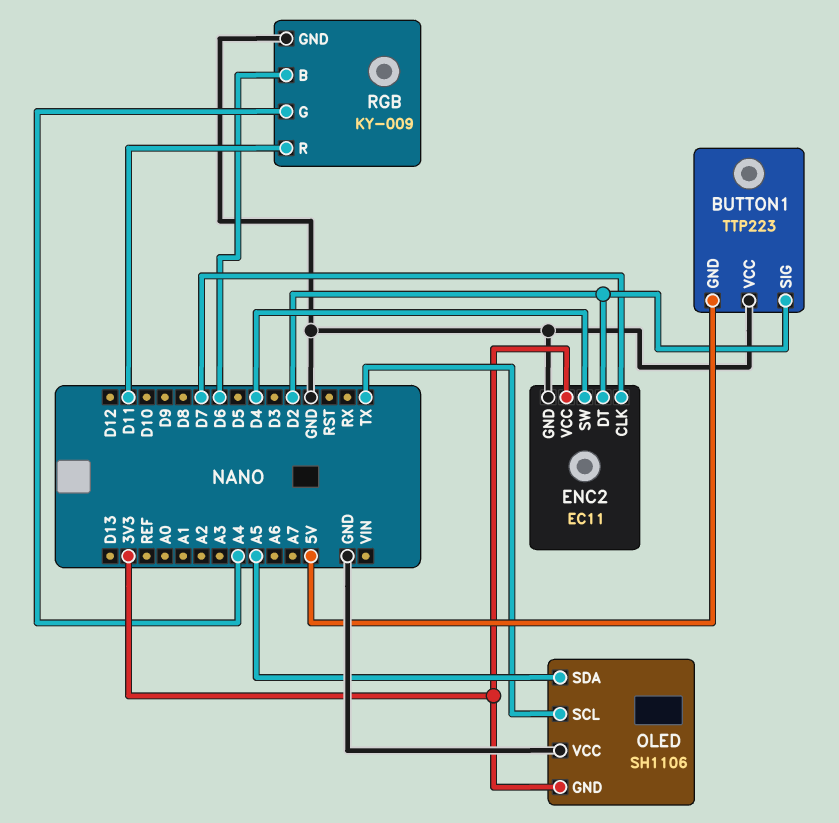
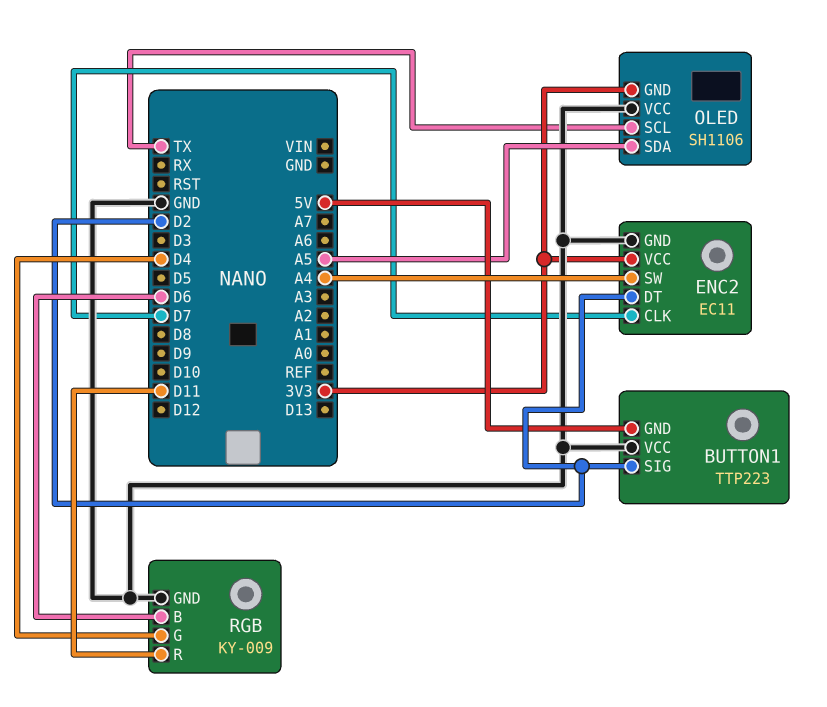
ENC2 pin SW: D4 -> A4
RGB pin G: A4 -> D4

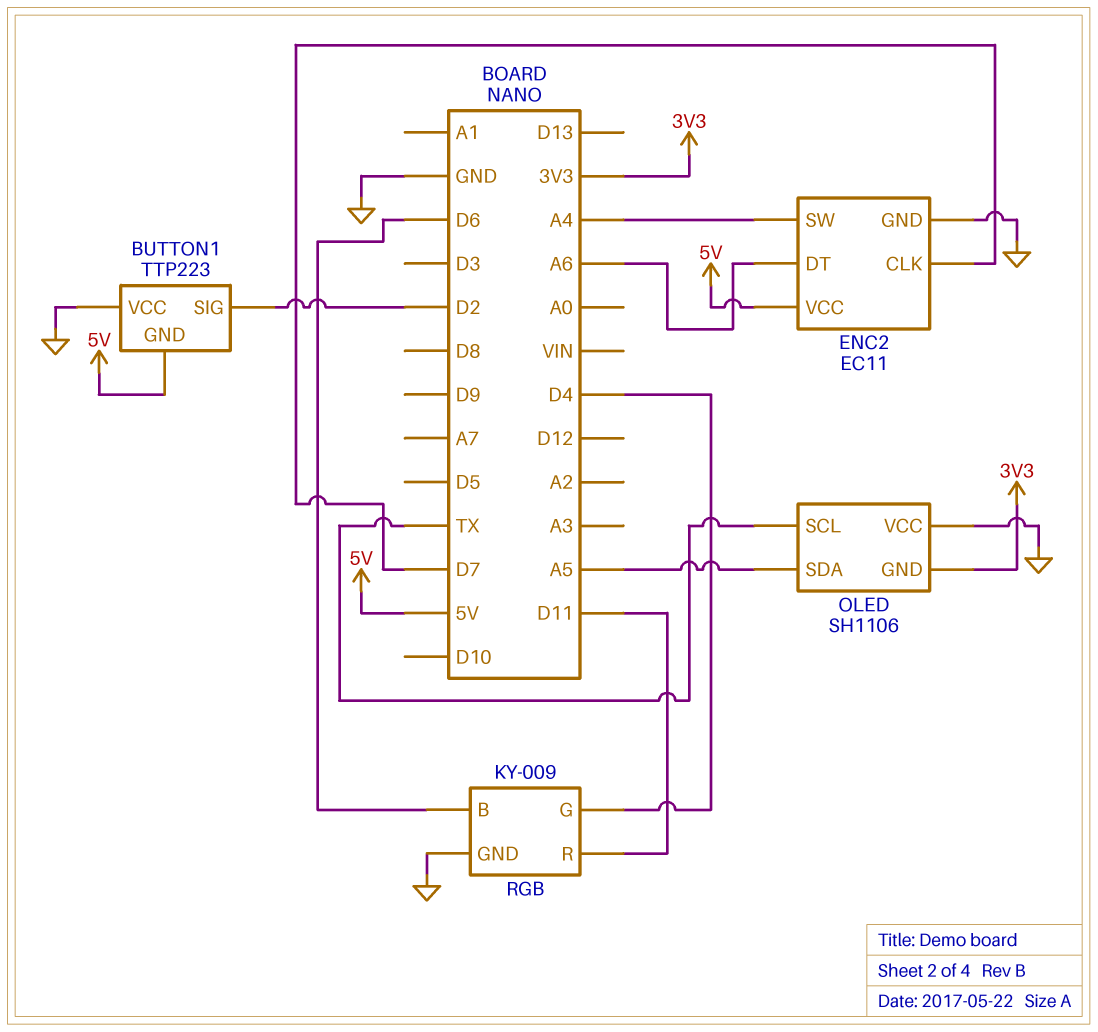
ENC2 pin DT: D2 -> A6
ENC2 pin VCC: 3V3 -> 5V

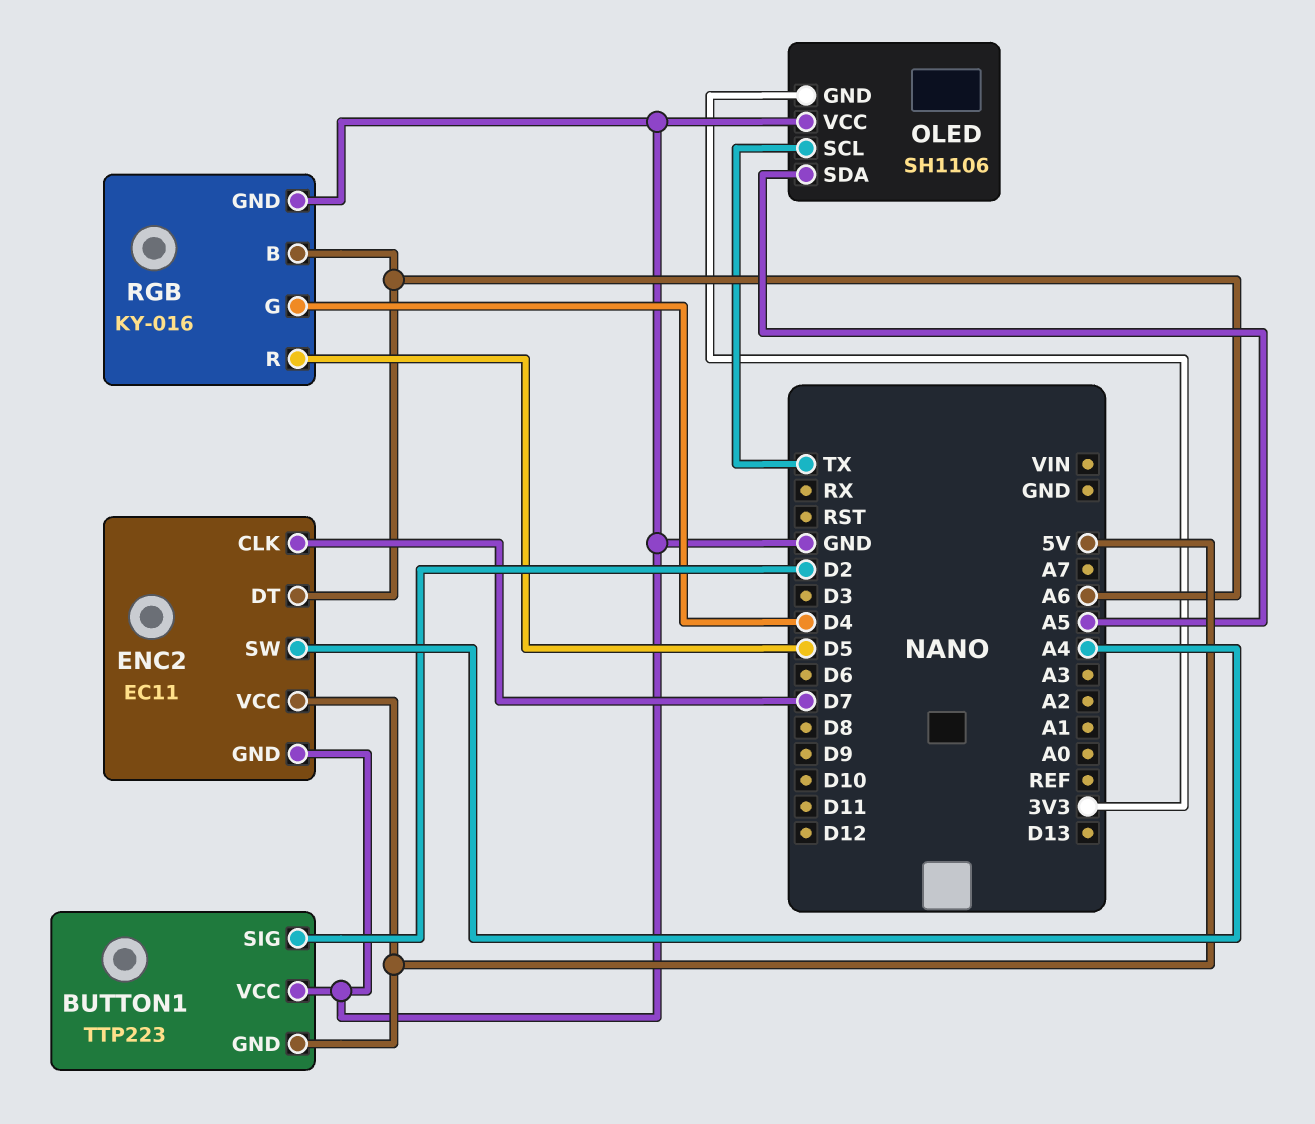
RGB: KY-009 -> KY-016
RGB pin B: D6 -> A6
RGB pin R: D11 -> D5

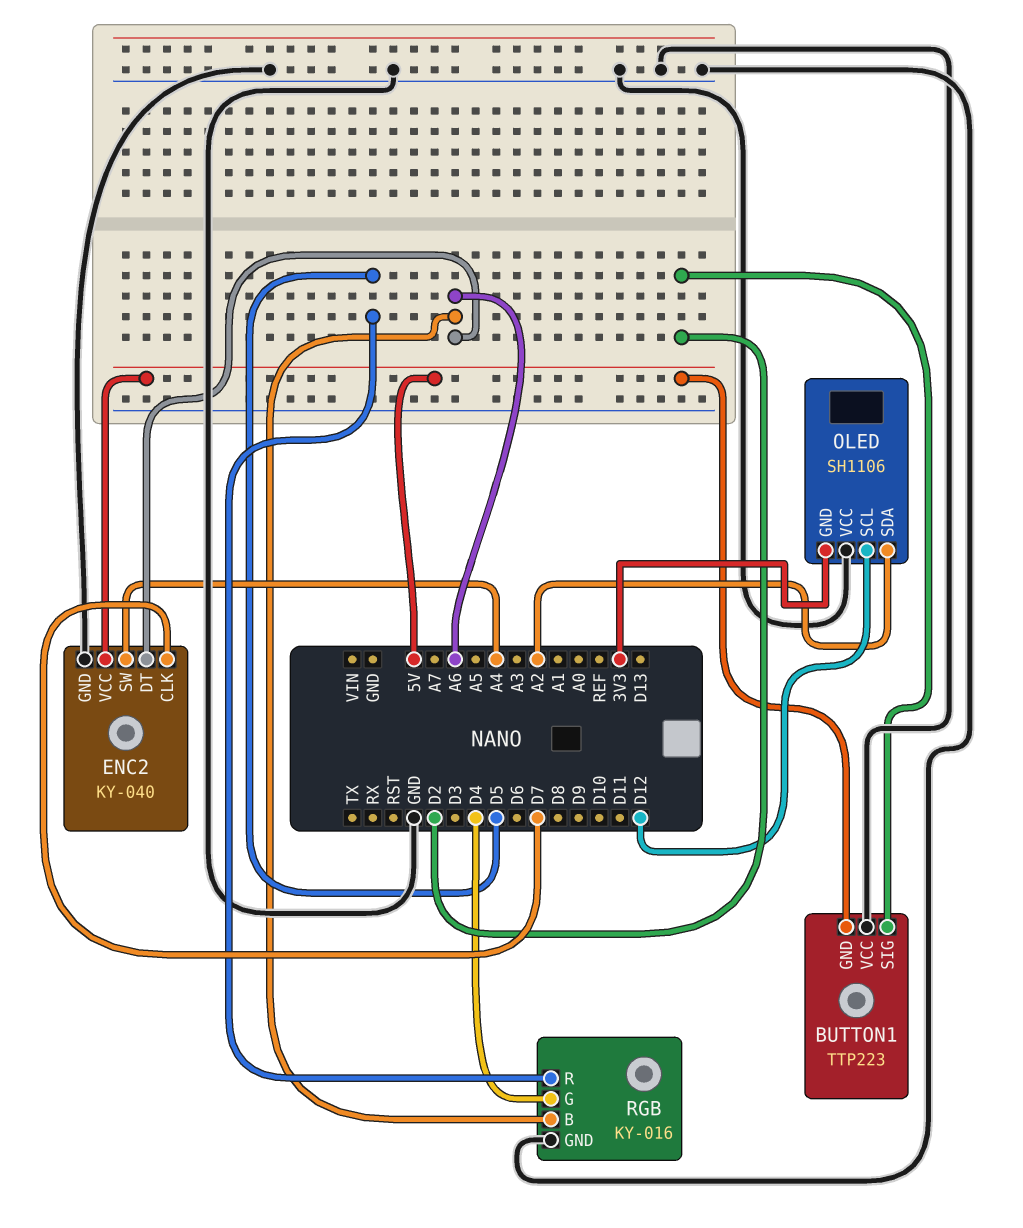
ENC2: EC11 -> KY-040
OLED pin SCL: TX -> D12
OLED pin SDA: A5 -> A2

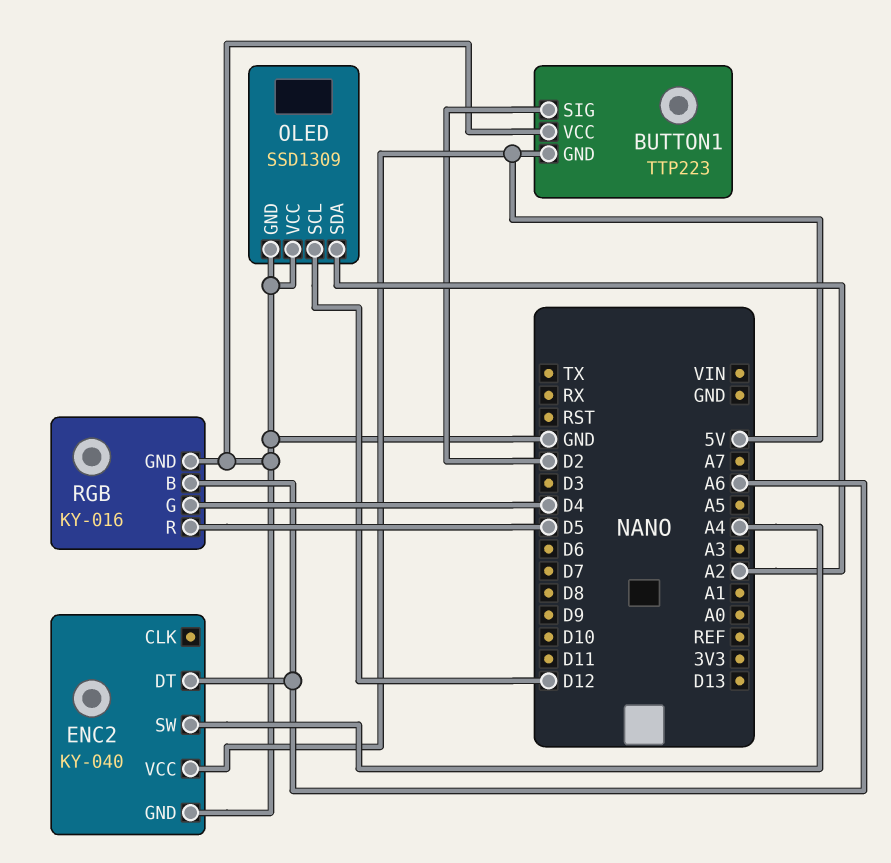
ENC2 pin CLK: D7 -> none
OLED: SH1106 -> SSD1309
OLED pin GND: 3V3 -> GND

